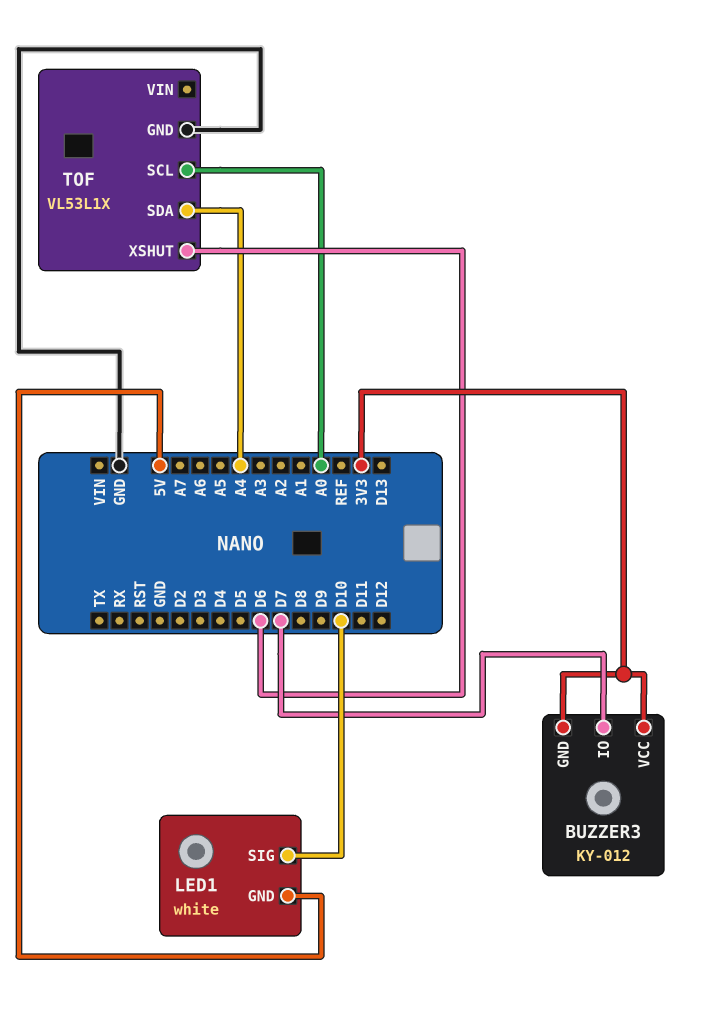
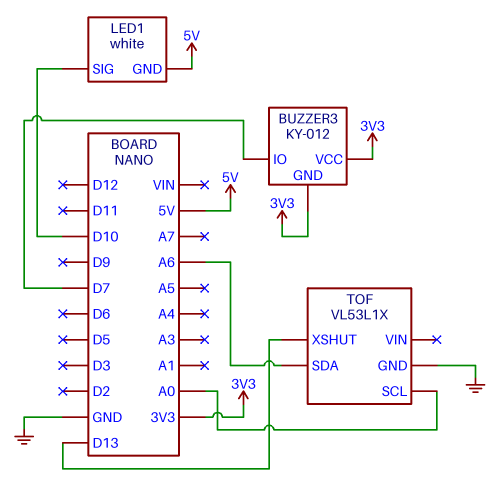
TOF pin SDA: A4 -> A6
TOF pin XSHUT: D6 -> D13

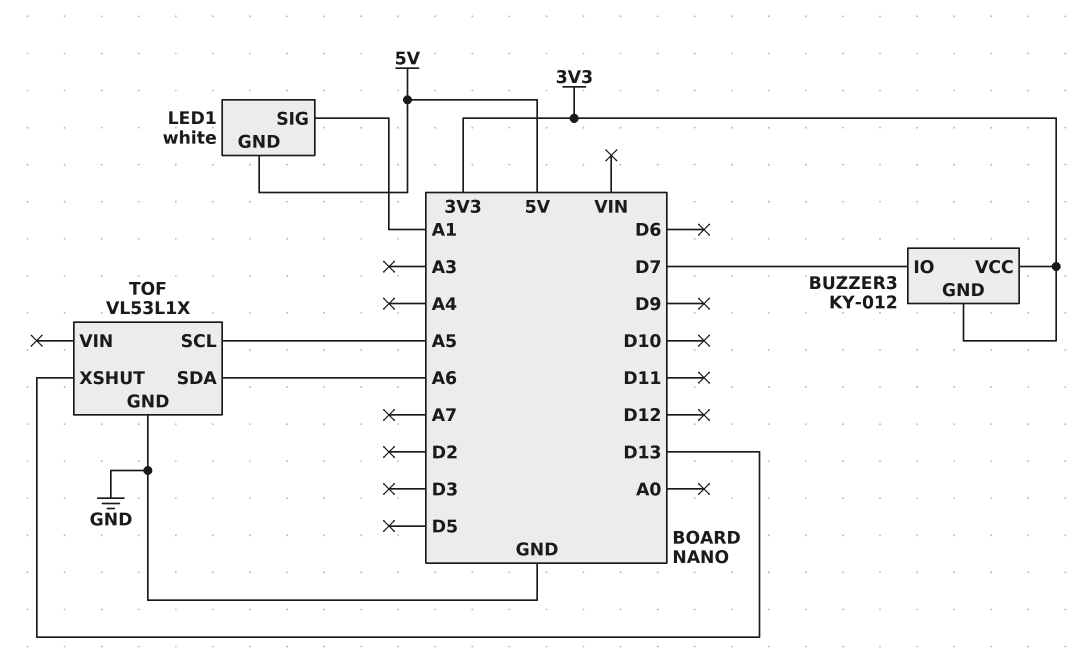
LED1 pin SIG: D10 -> A1
TOF pin SCL: A0 -> A5

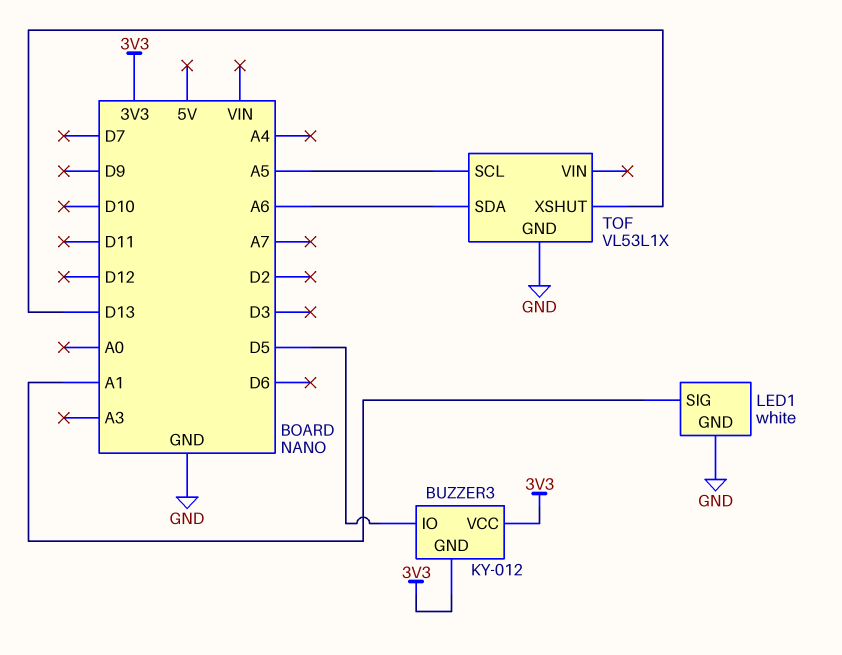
BUZZER3 pin IO: D7 -> D5
LED1 pin GND: 5V -> GND

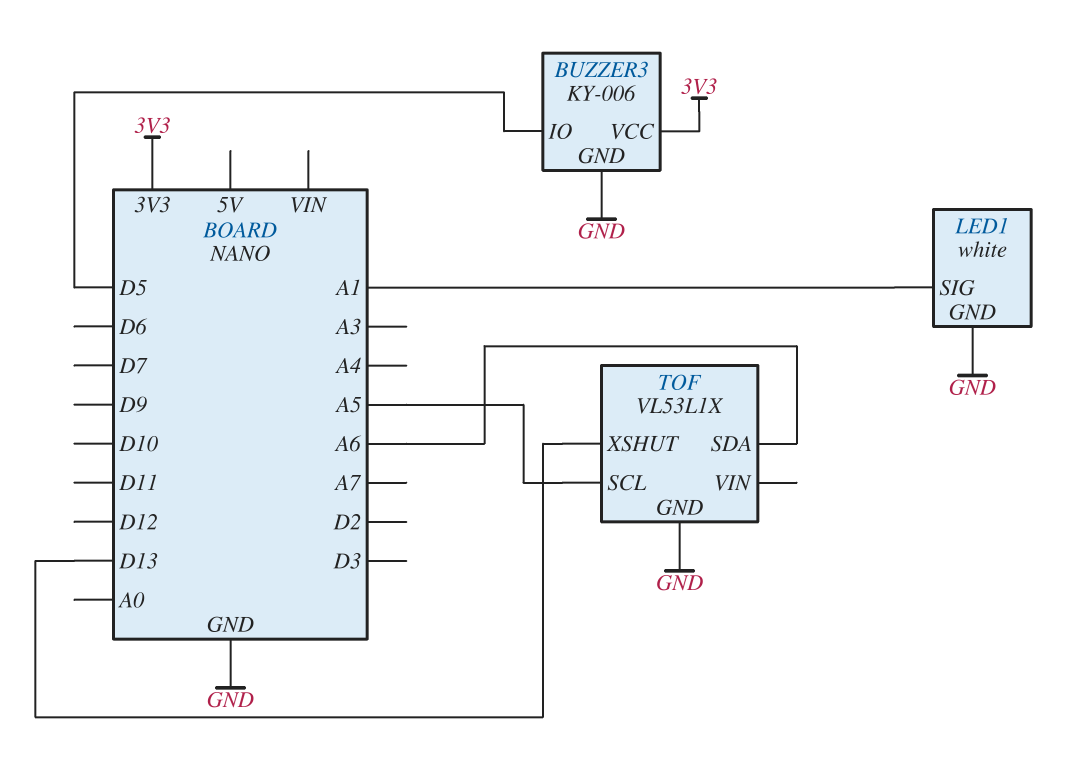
BUZZER3: KY-012 -> KY-006
BUZZER3 pin GND: 3V3 -> GND

